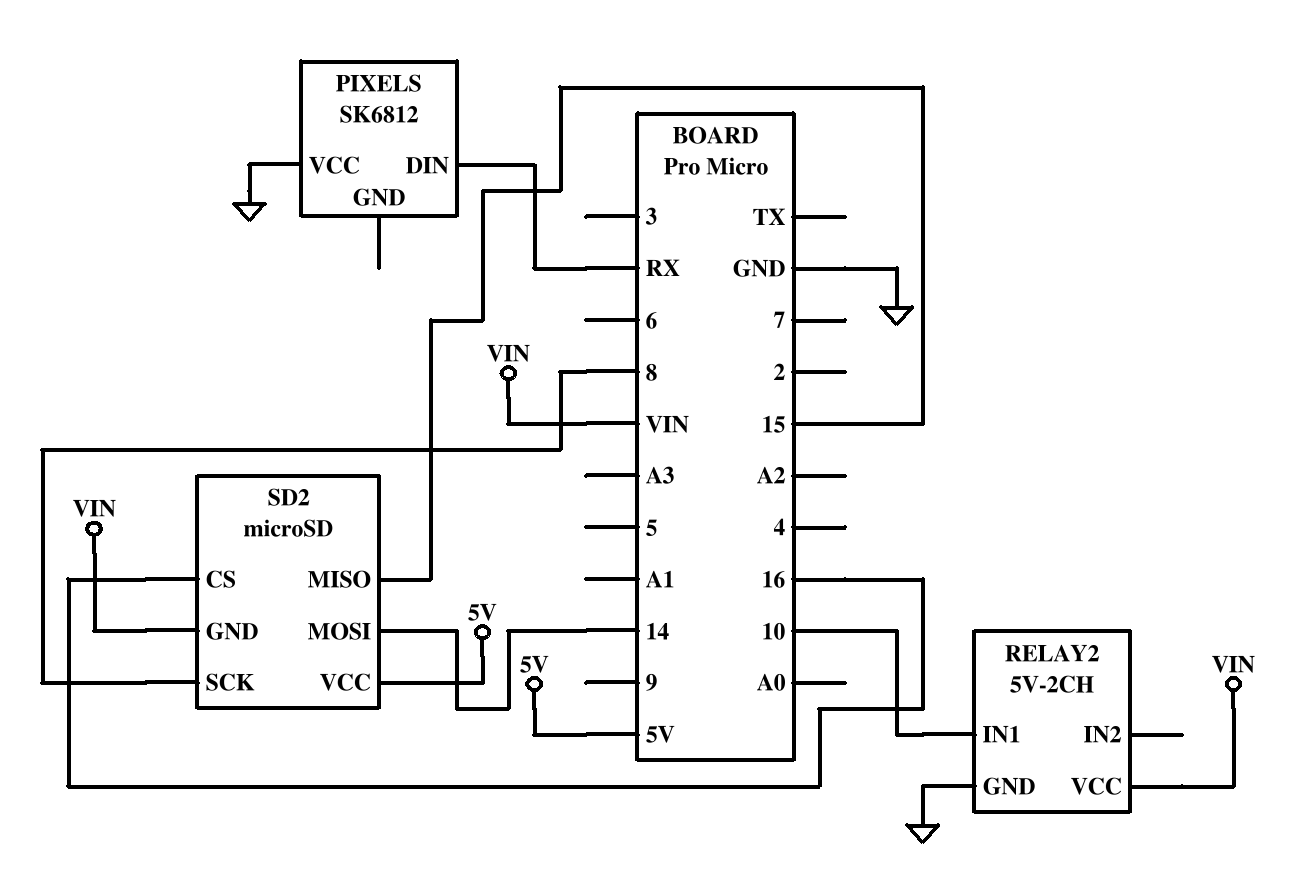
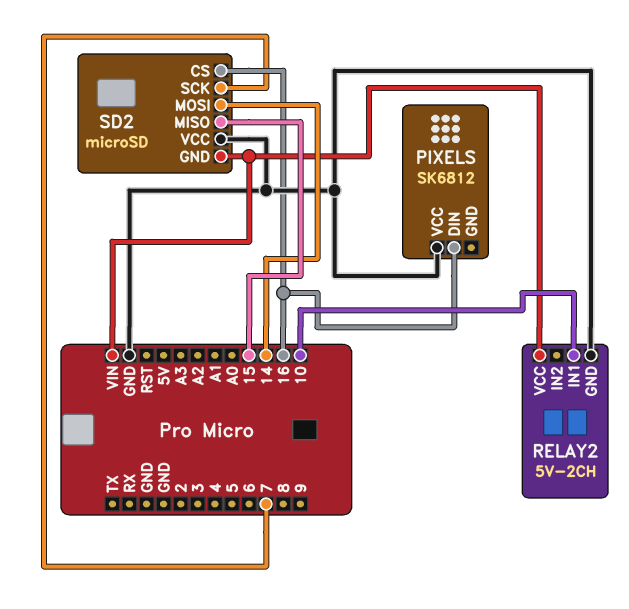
PIXELS pin DIN: RX -> 16
SD2 pin SCK: 8 -> 7
SD2 pin VCC: 5V -> GND

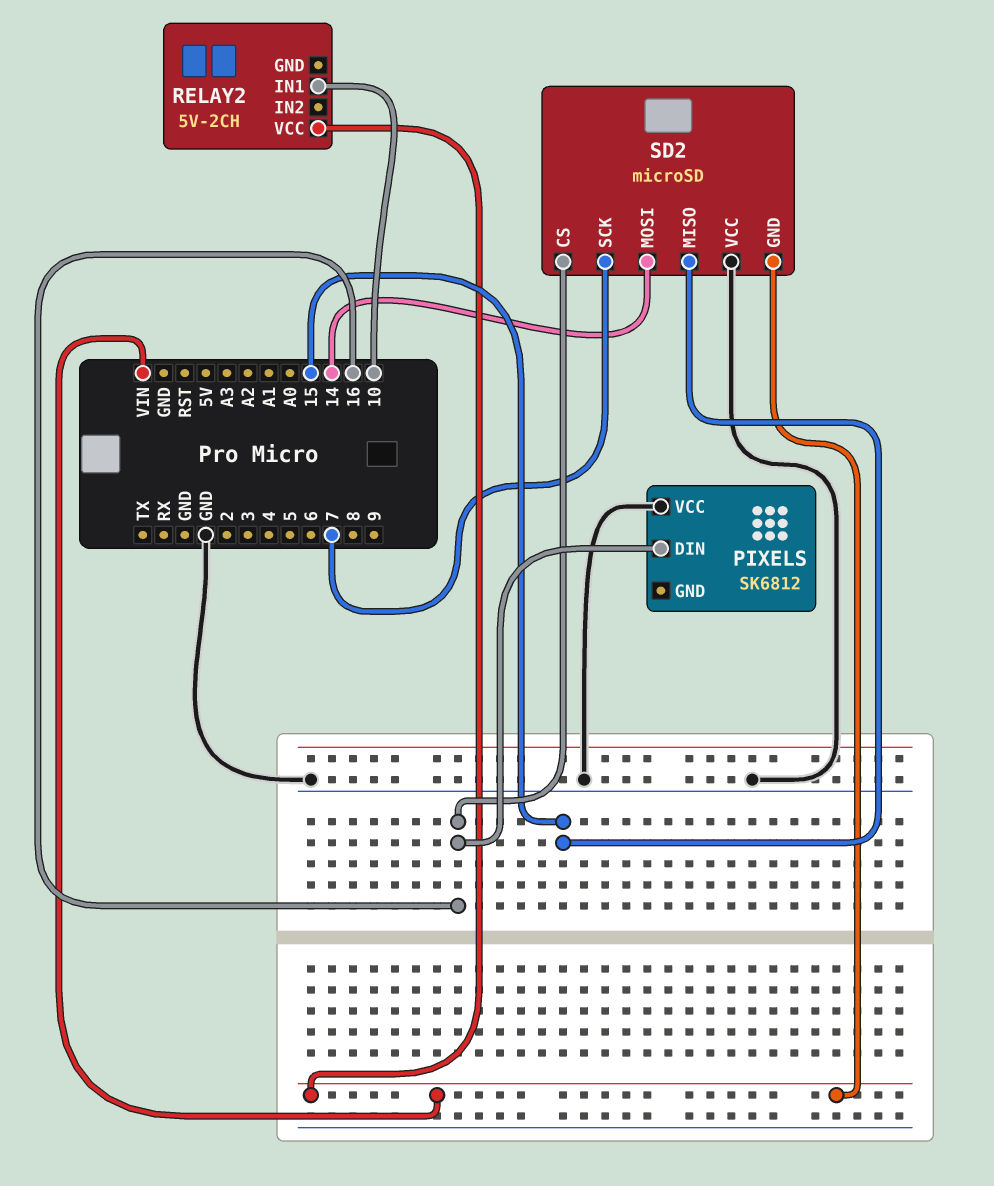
RELAY2 pin GND: GND -> none

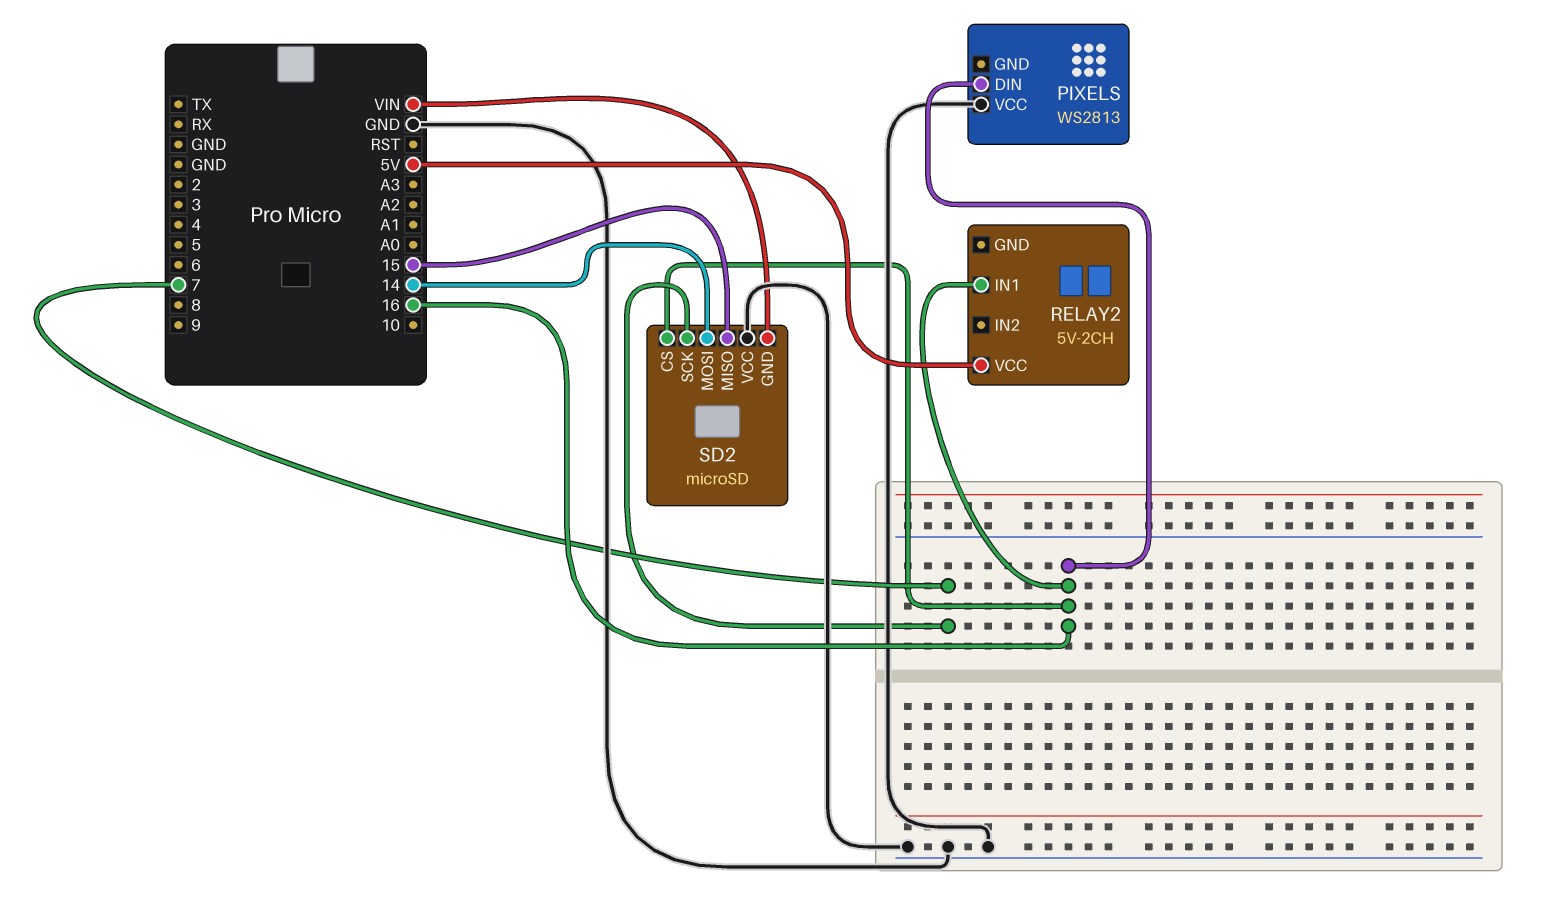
PIXELS: SK6812 -> WS2813
RELAY2 pin IN1: 10 -> 16
RELAY2 pin VCC: VIN -> 5V

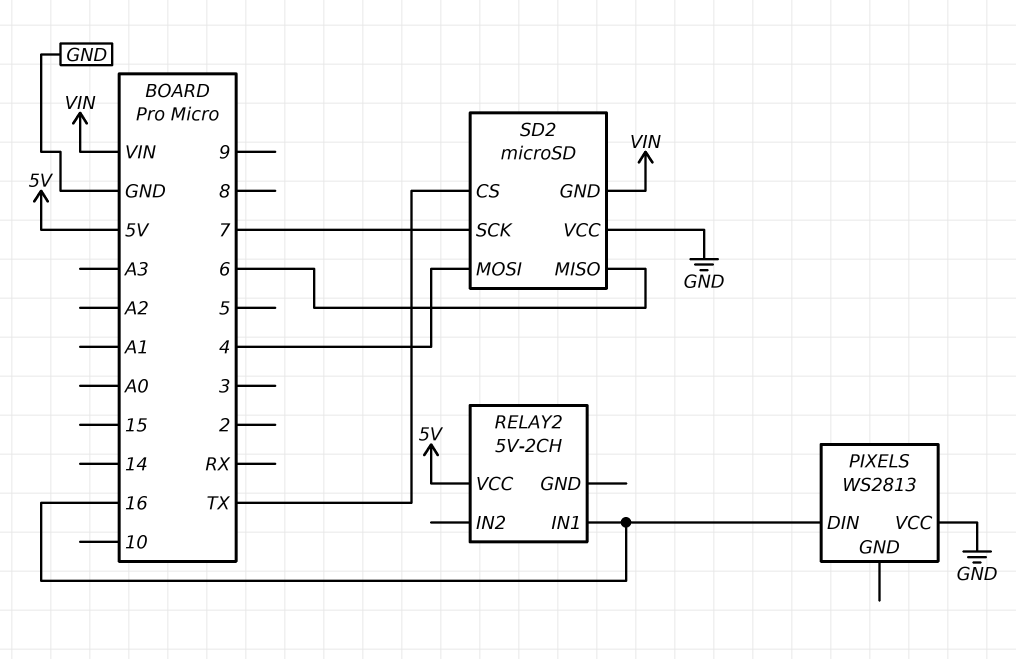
SD2 pin CS: 16 -> TX
SD2 pin MISO: 15 -> 6
SD2 pin MOSI: 14 -> 4

